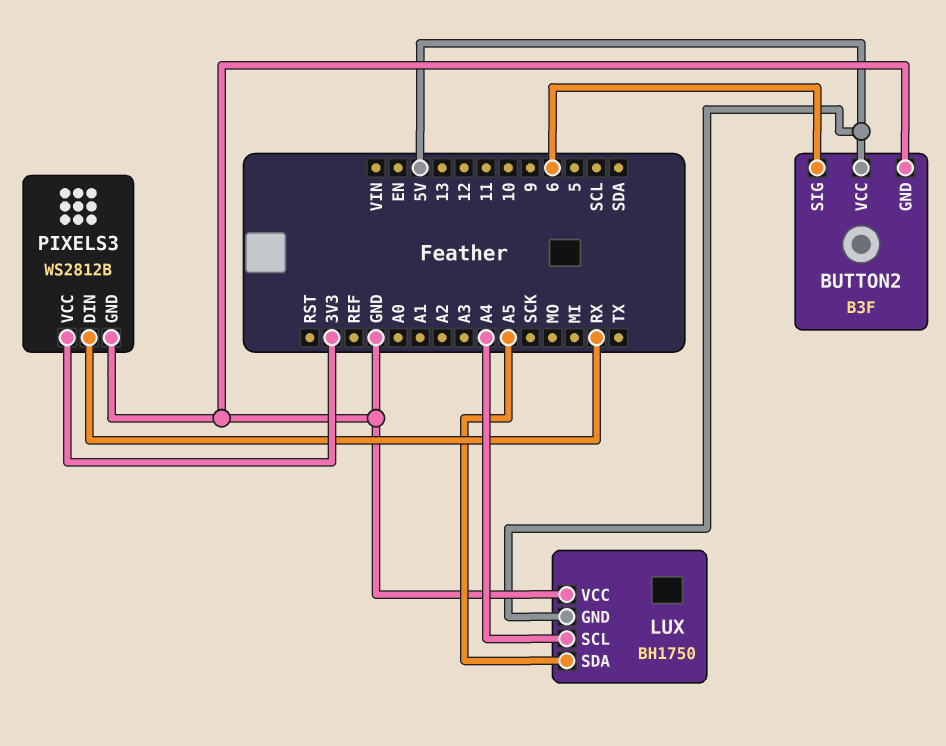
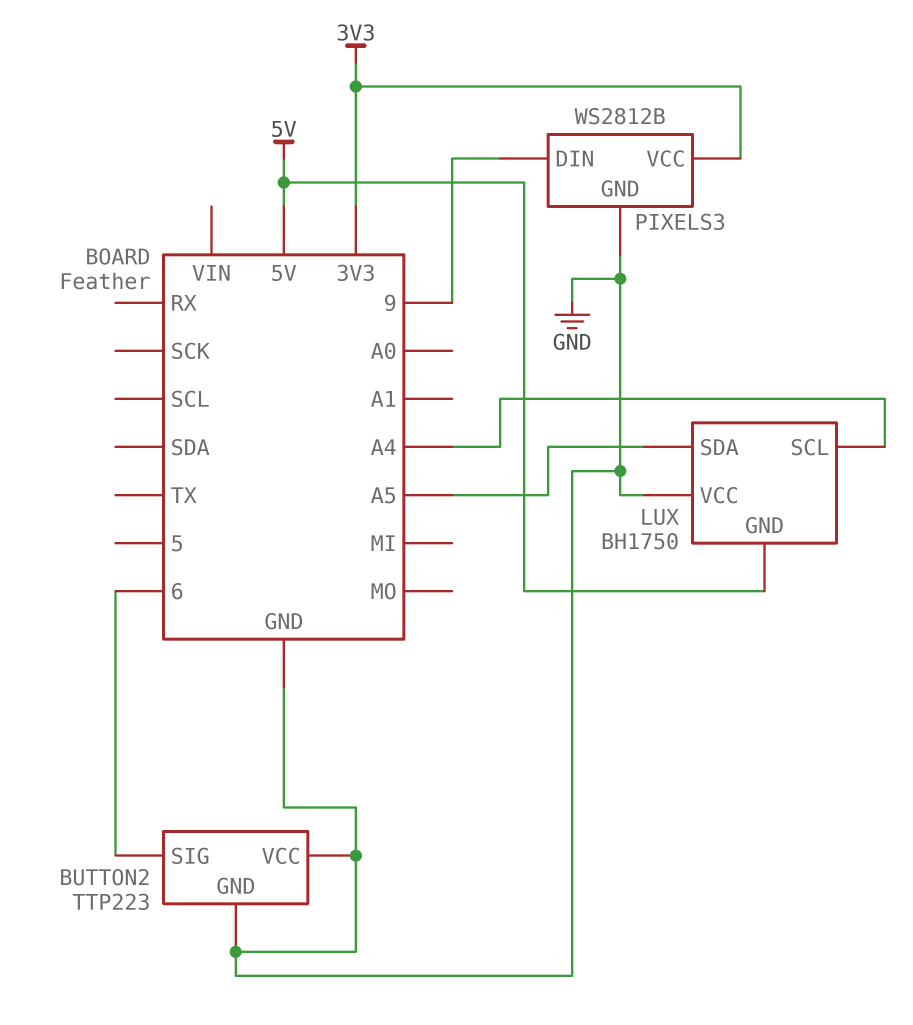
BUTTON2: B3F -> TTP223
BUTTON2 pin VCC: 5V -> GND
PIXELS3 pin DIN: RX -> 9

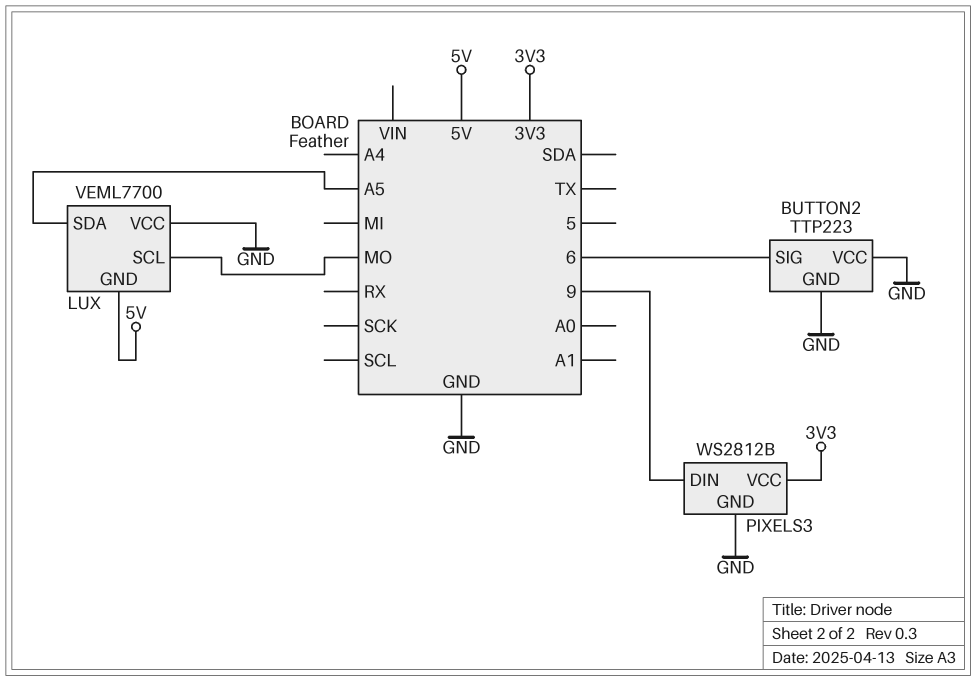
LUX: BH1750 -> VEML7700
LUX pin SCL: A4 -> MO

